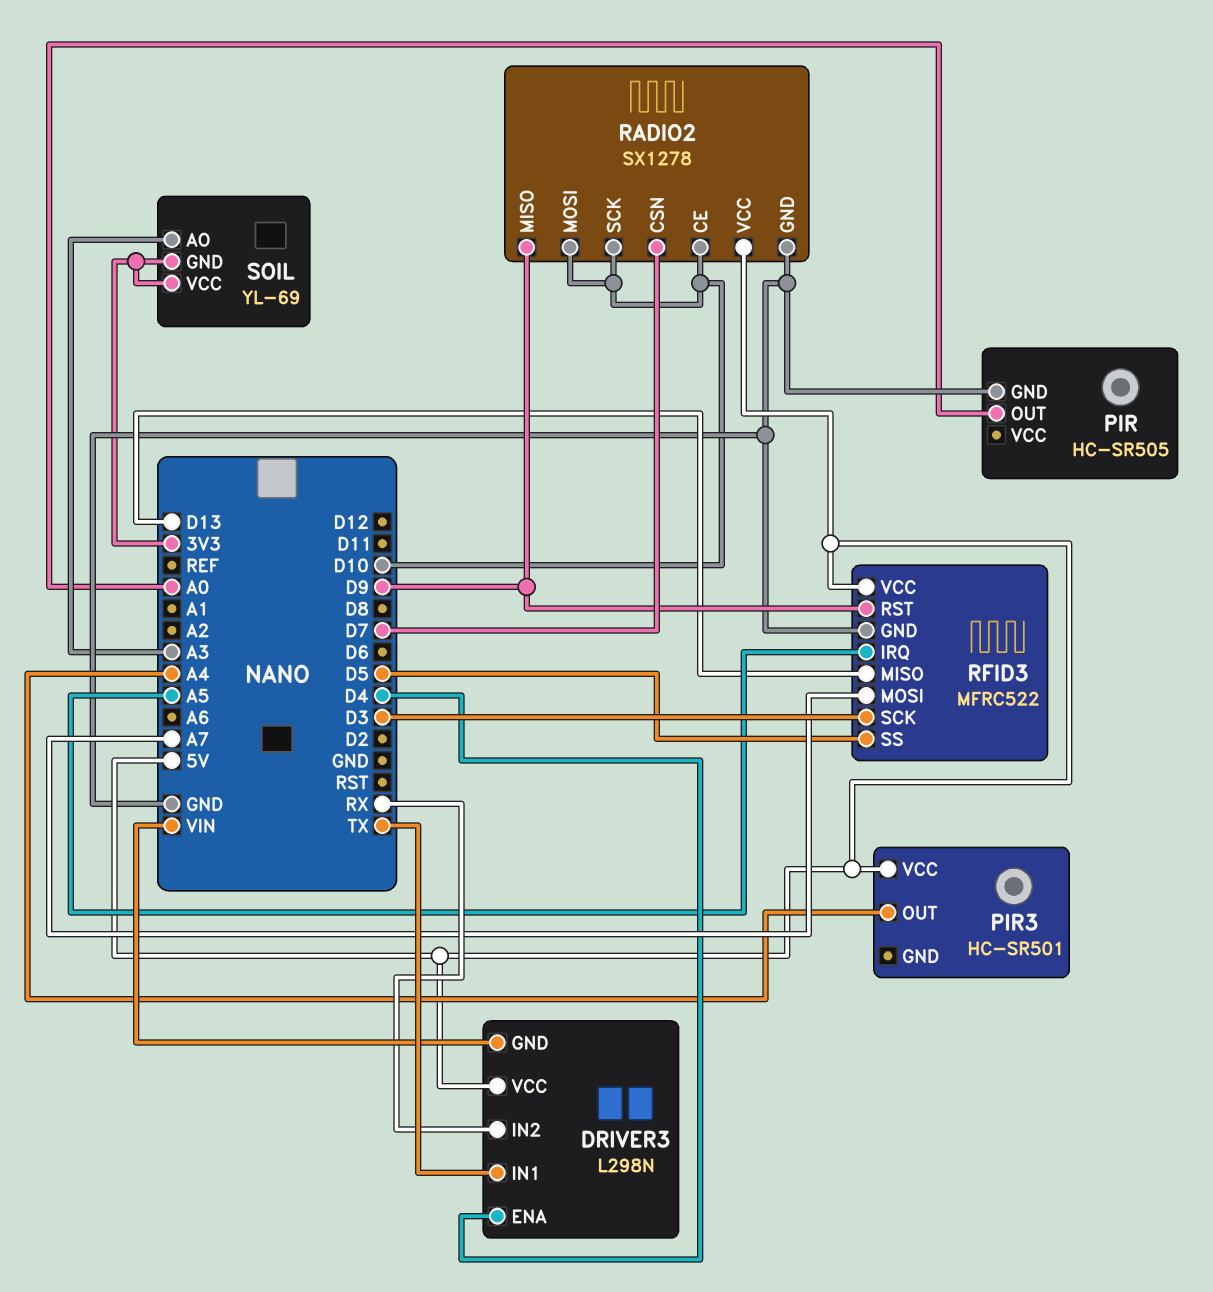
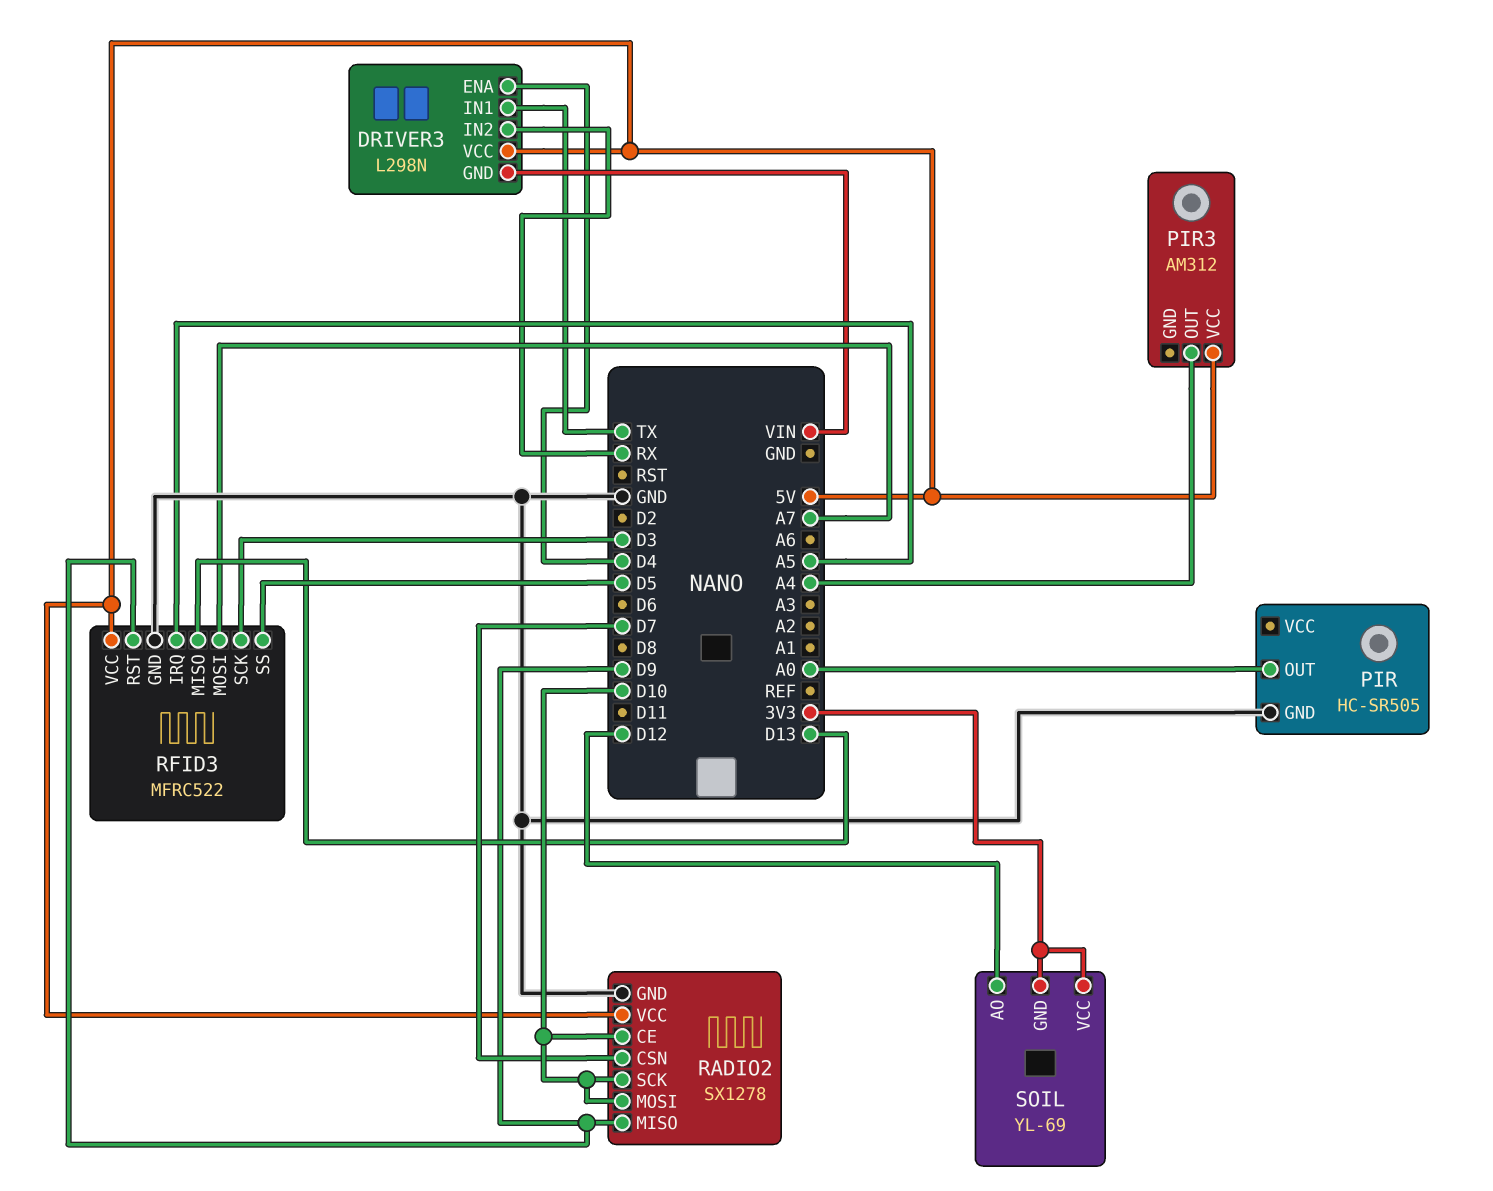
PIR3: HC-SR501 -> AM312
SOIL pin AO: A3 -> D12

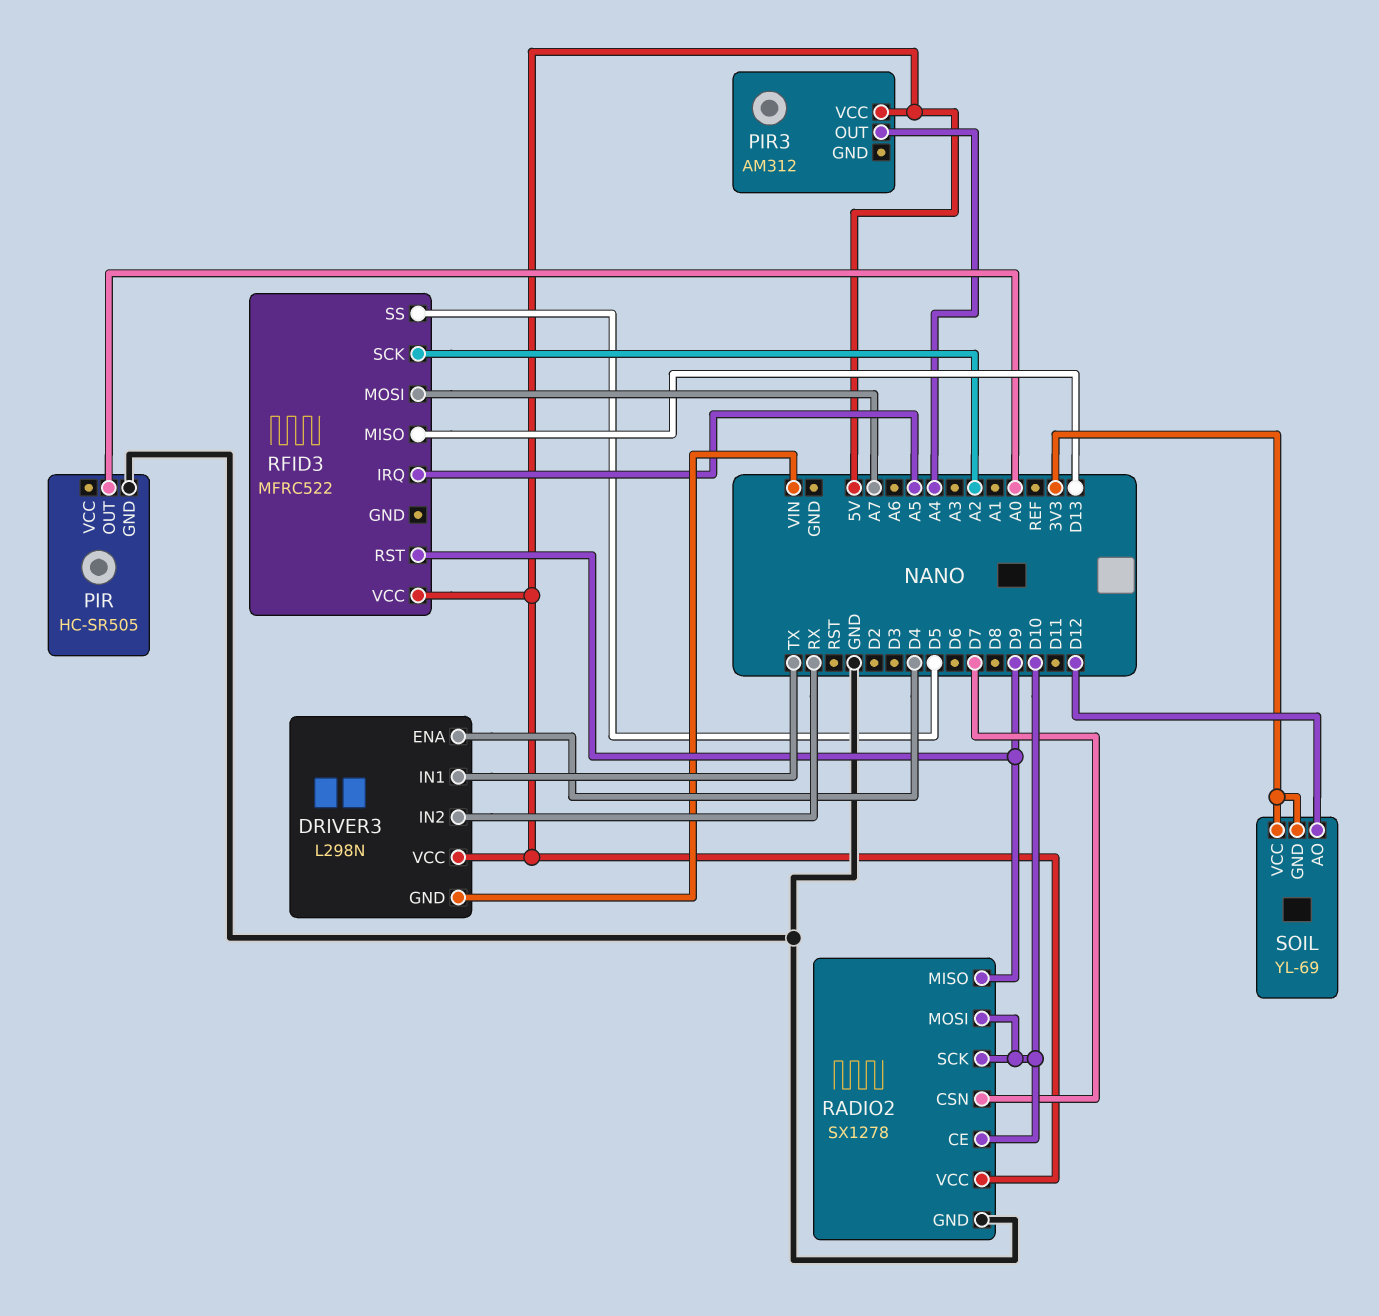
RFID3 pin GND: GND -> none
RFID3 pin SCK: D3 -> A2

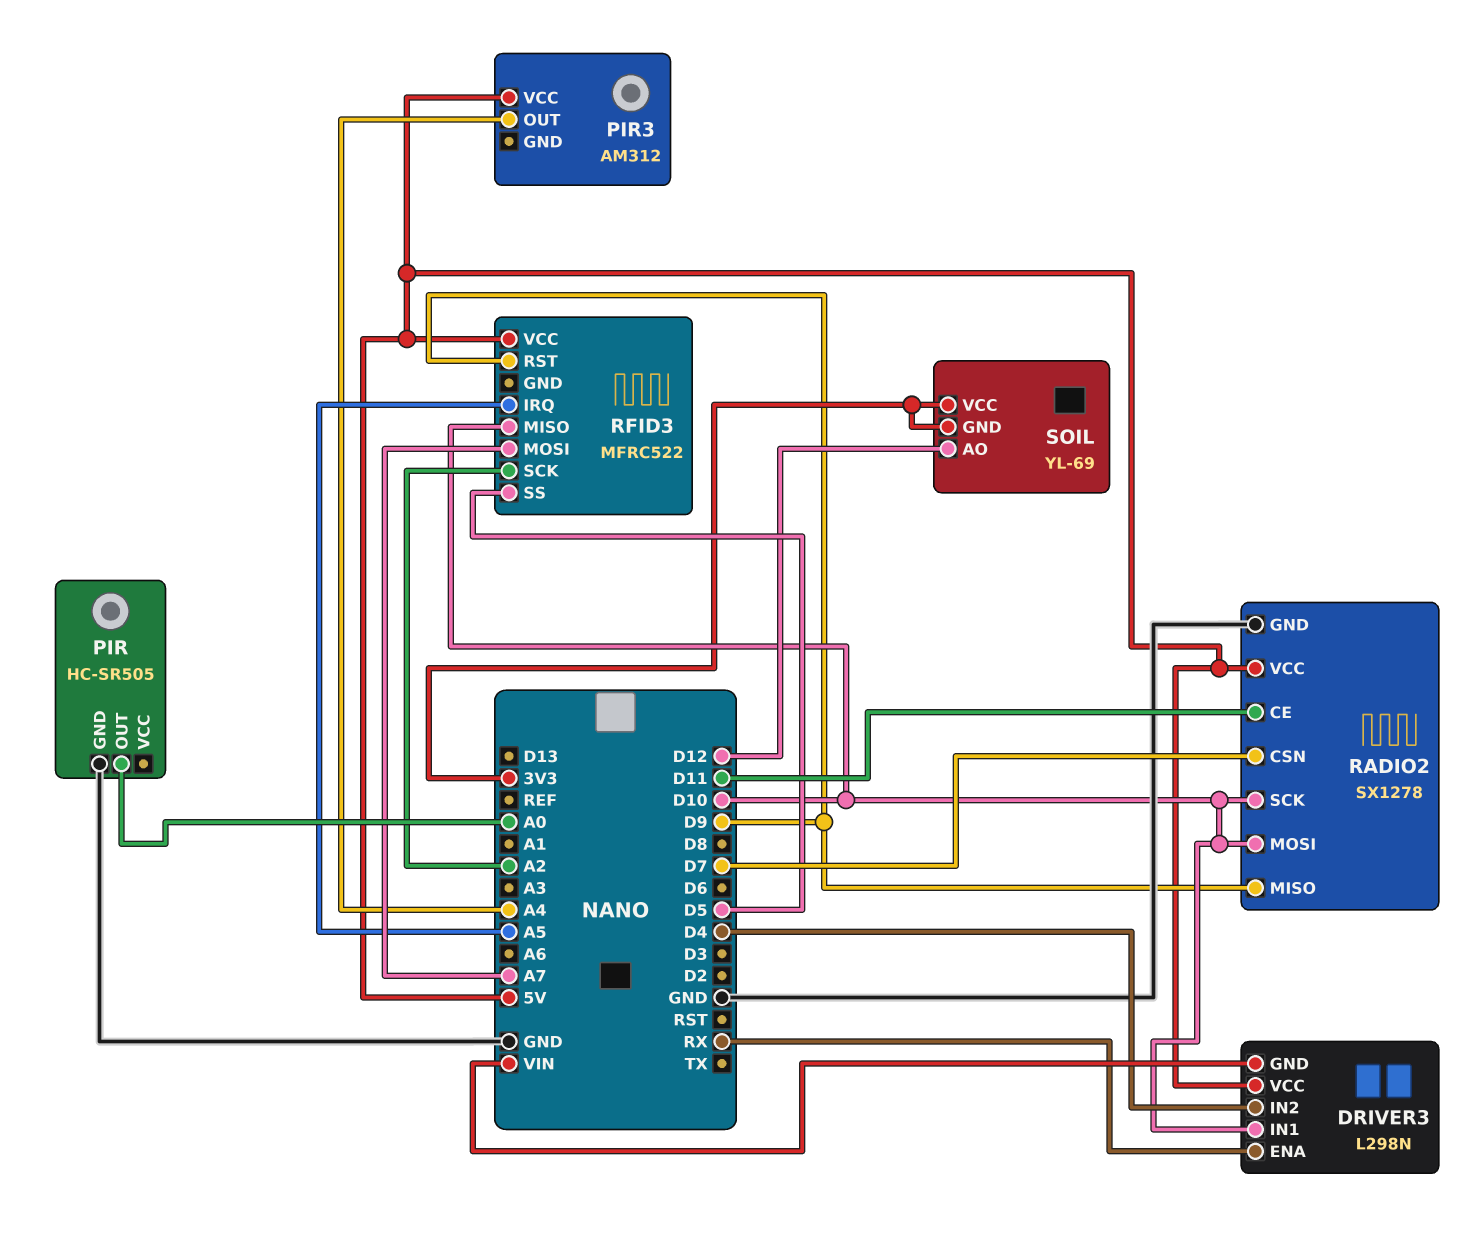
DRIVER3 pin ENA: D4 -> RX
DRIVER3 pin IN1: TX -> D10
DRIVER3 pin IN2: RX -> D4
RADIO2 pin CE: D10 -> D11
RFID3 pin MISO: D13 -> D10

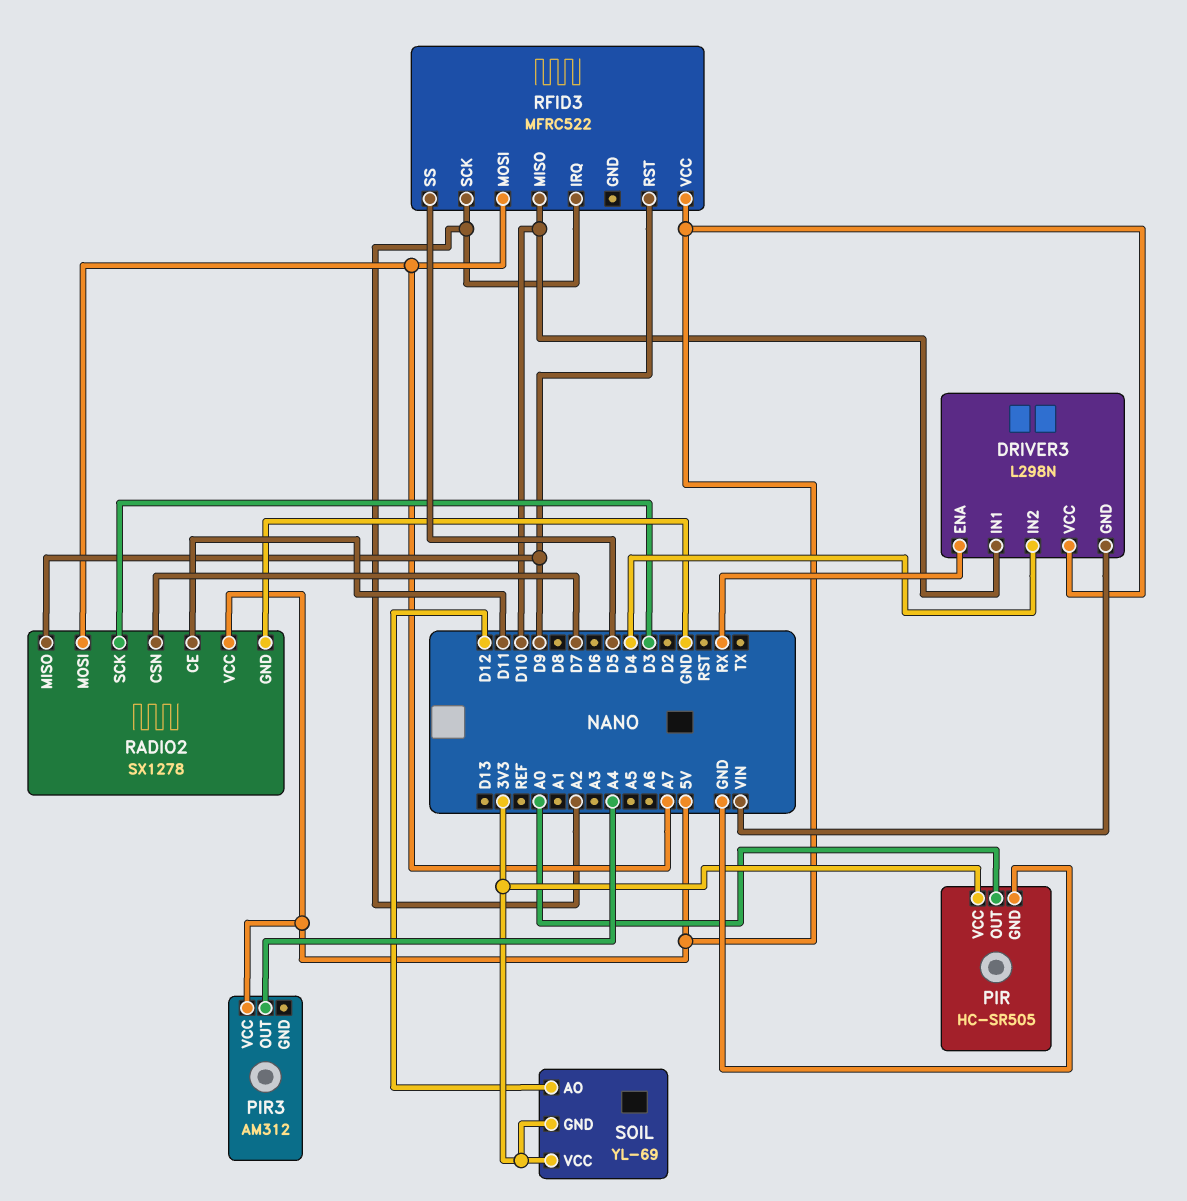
PIR pin VCC: none -> 3V3
RADIO2 pin MOSI: D10 -> A7
RADIO2 pin SCK: D10 -> D3
RFID3 pin IRQ: A5 -> A2

